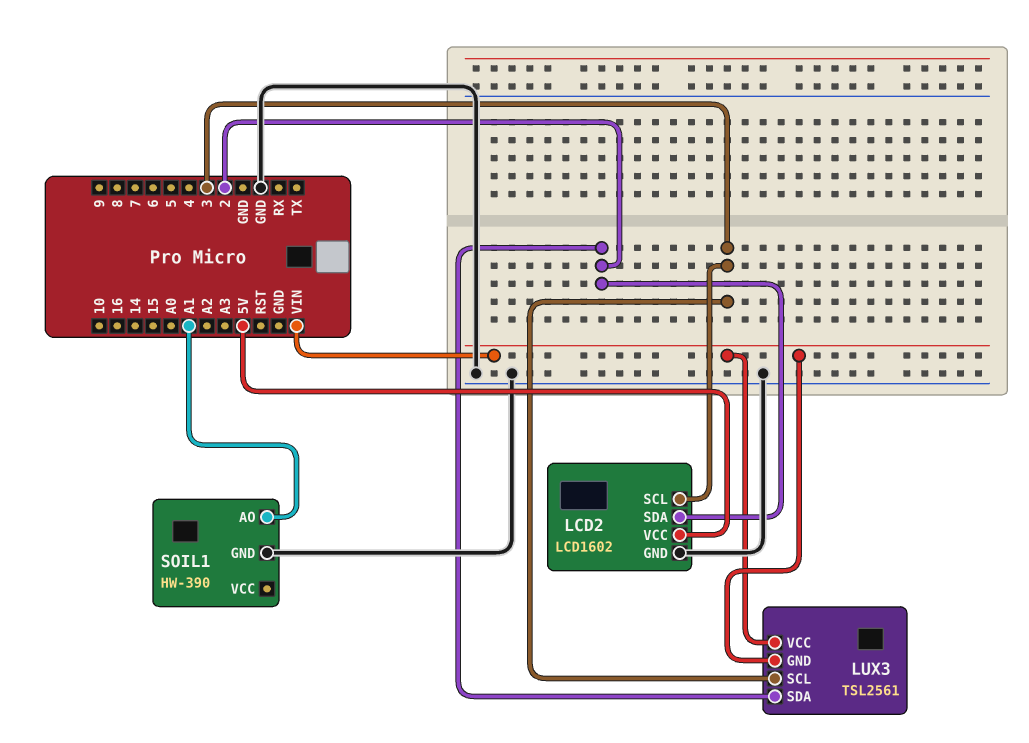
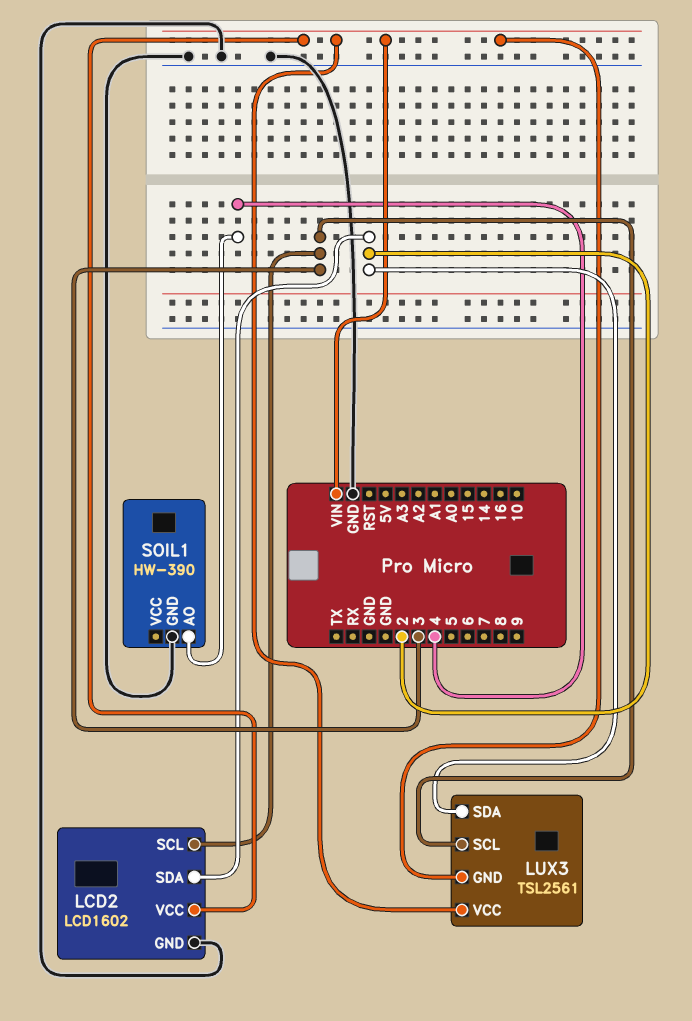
LCD2 pin VCC: 5V -> VIN
SOIL1 pin AO: A1 -> 4

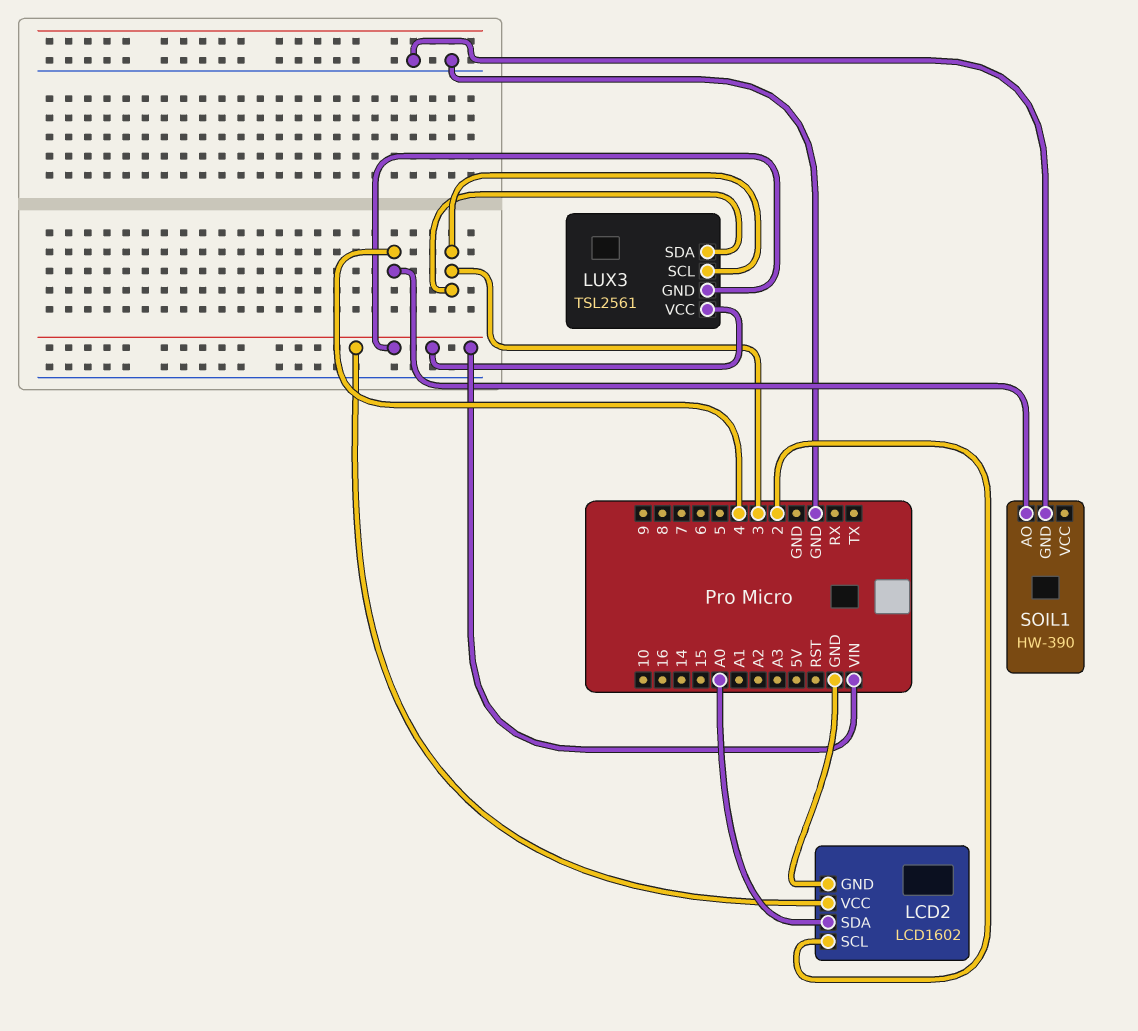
LCD2 pin SCL: 3 -> 2
LCD2 pin SDA: 2 -> A0
LUX3 pin SDA: 2 -> 3

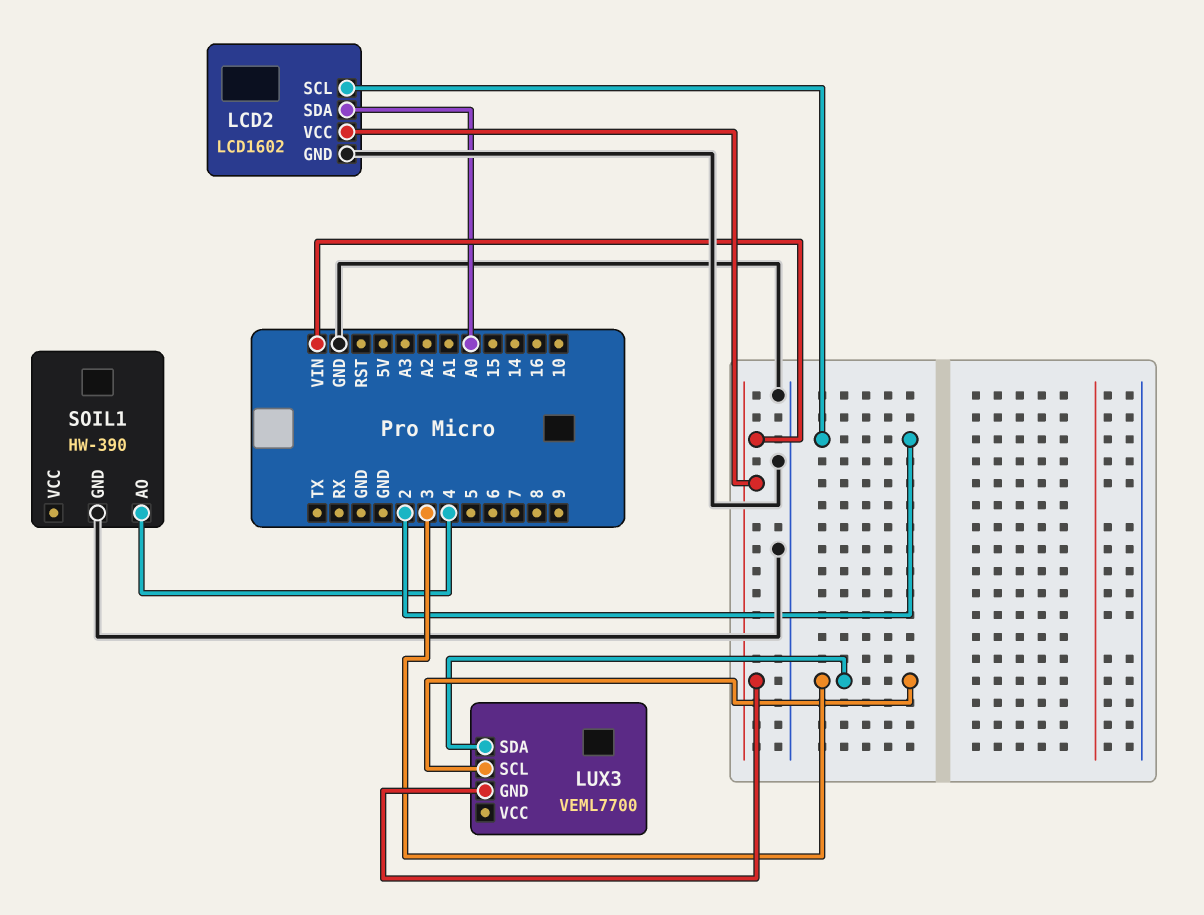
LUX3: TSL2561 -> VEML7700
LUX3 pin VCC: VIN -> none

